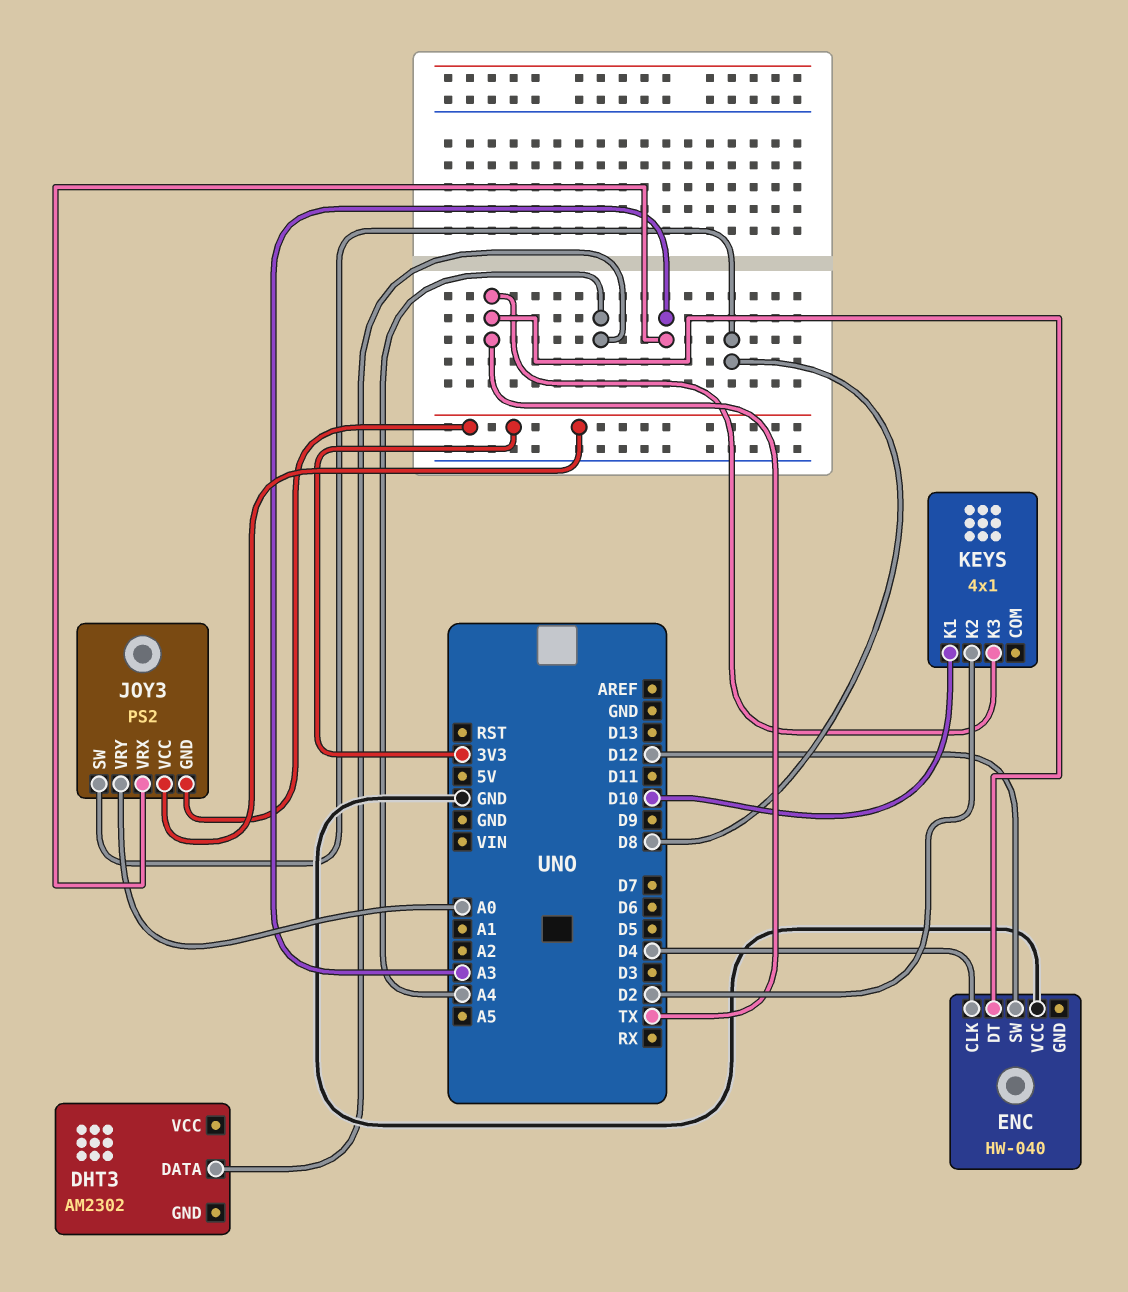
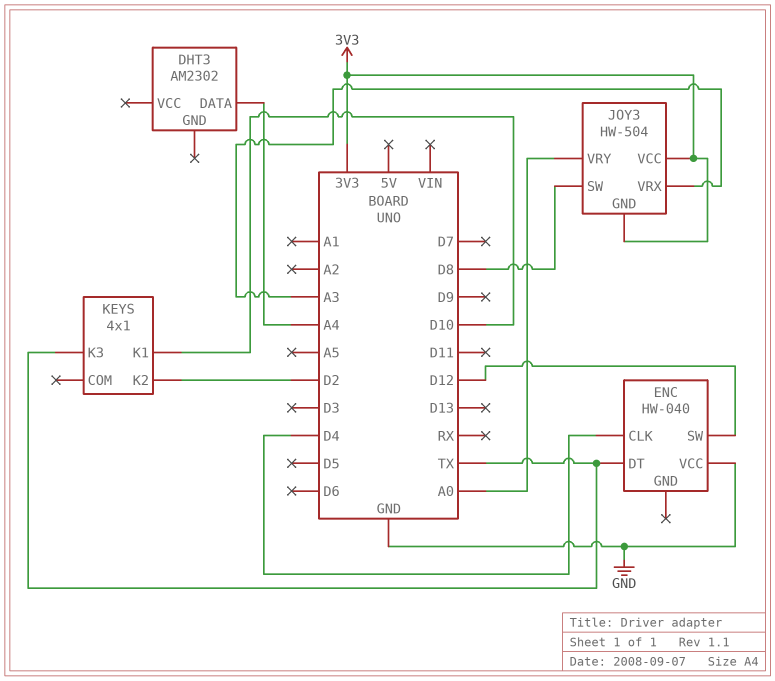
JOY3: PS2 -> HW-504

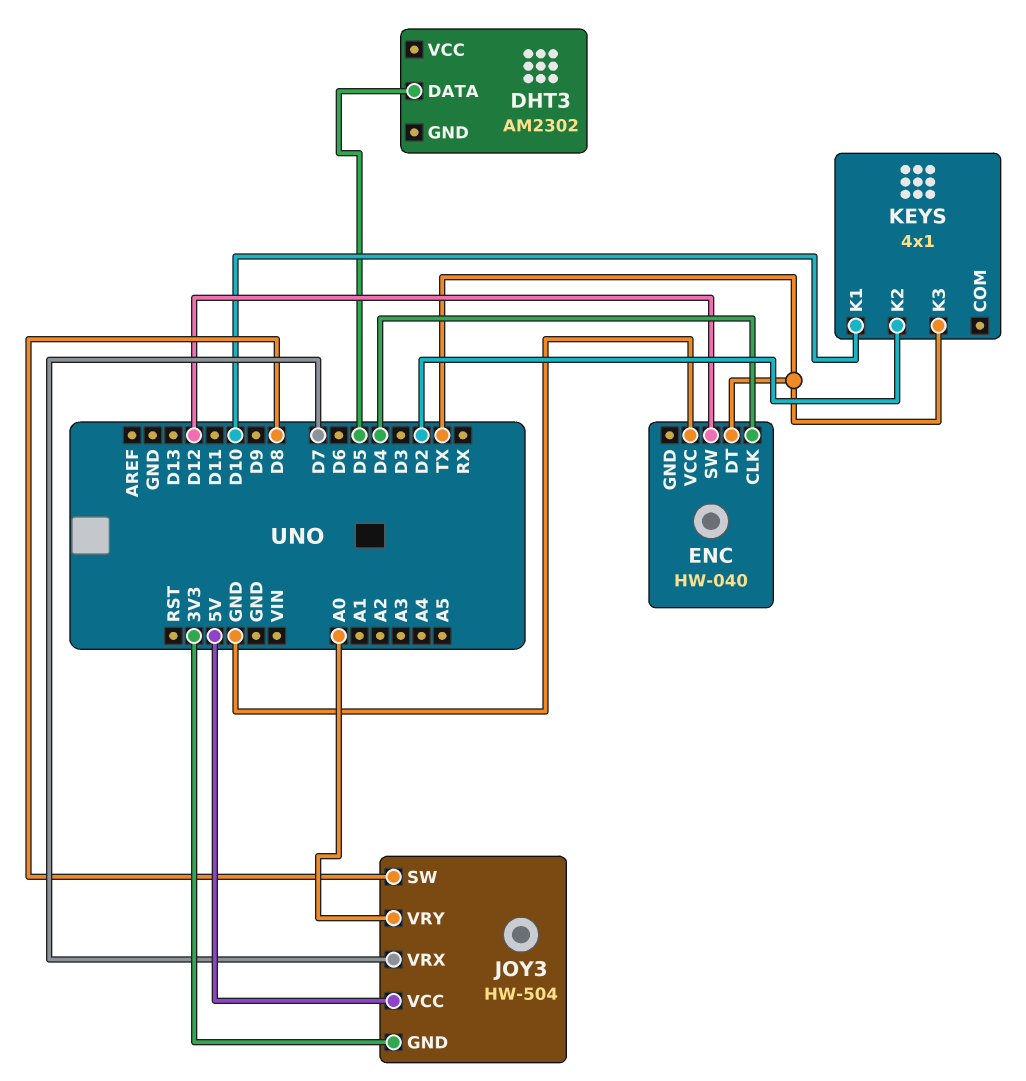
DHT3 pin DATA: A4 -> D5
JOY3 pin VCC: 3V3 -> 5V
JOY3 pin VRX: A3 -> D7

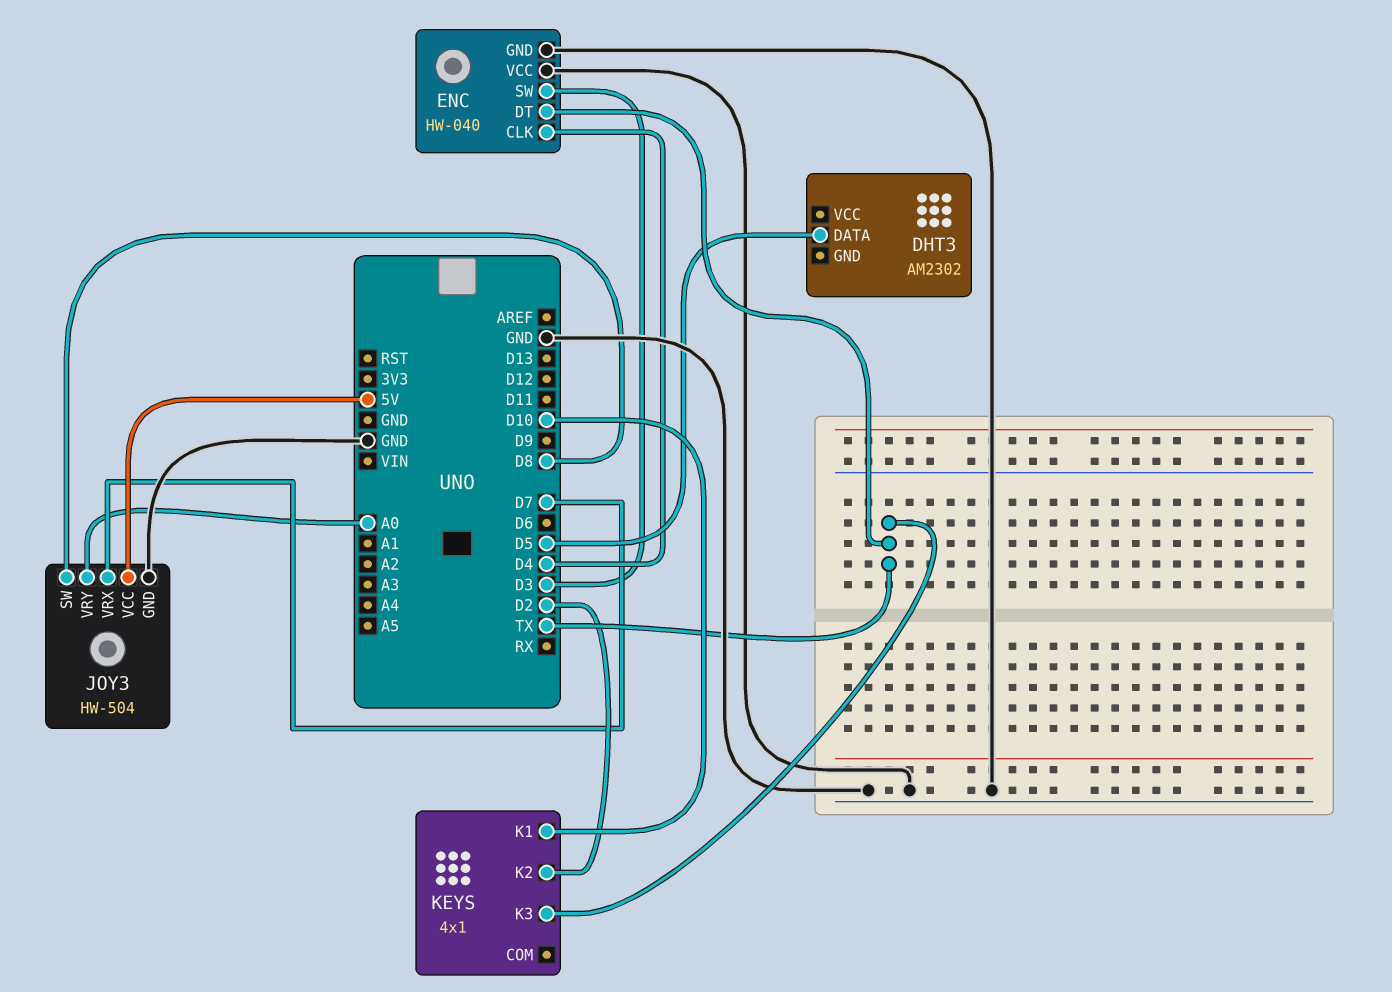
ENC pin GND: none -> GND
ENC pin SW: D12 -> D3
JOY3 pin GND: 3V3 -> GND

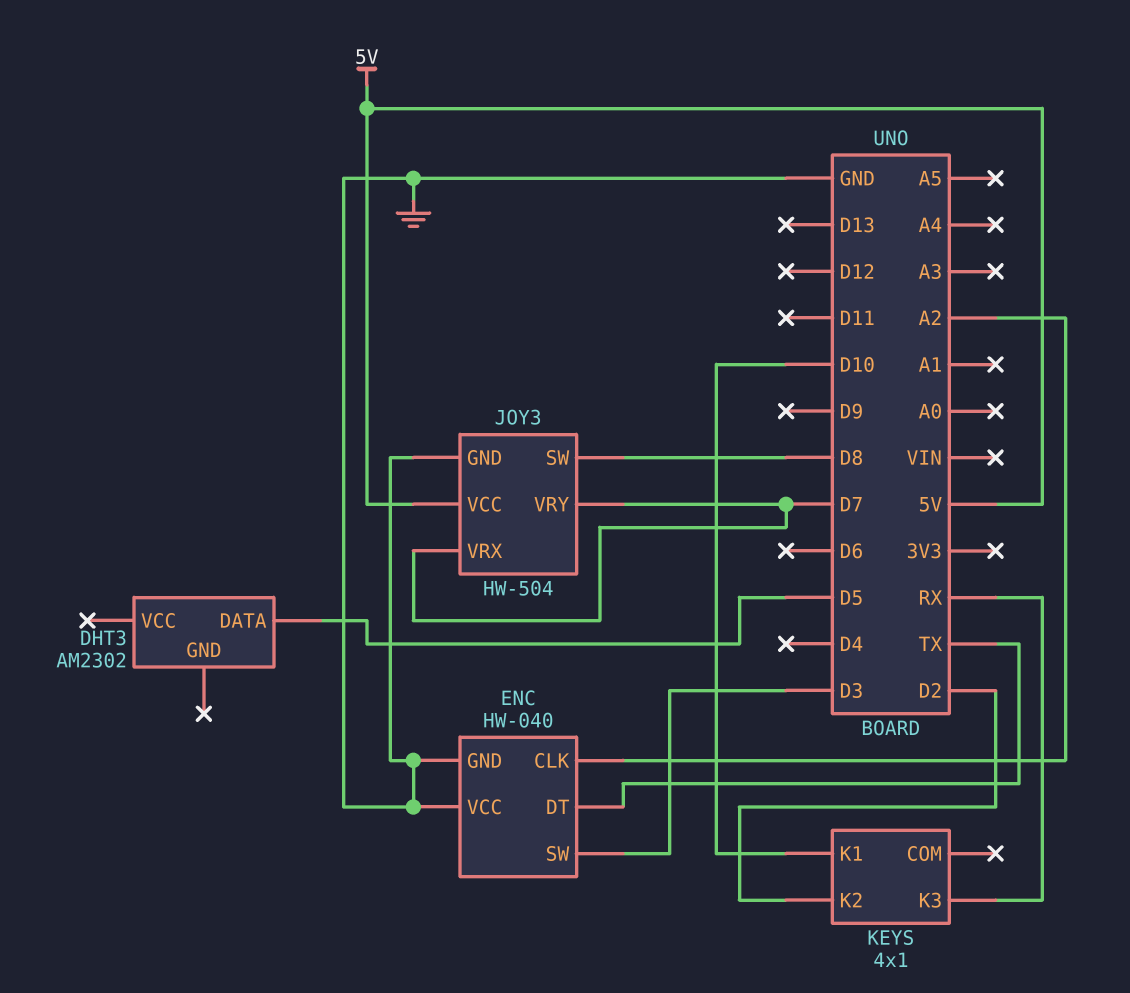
ENC pin CLK: D4 -> A2
JOY3 pin VRY: A0 -> D7
KEYS pin K3: TX -> RX

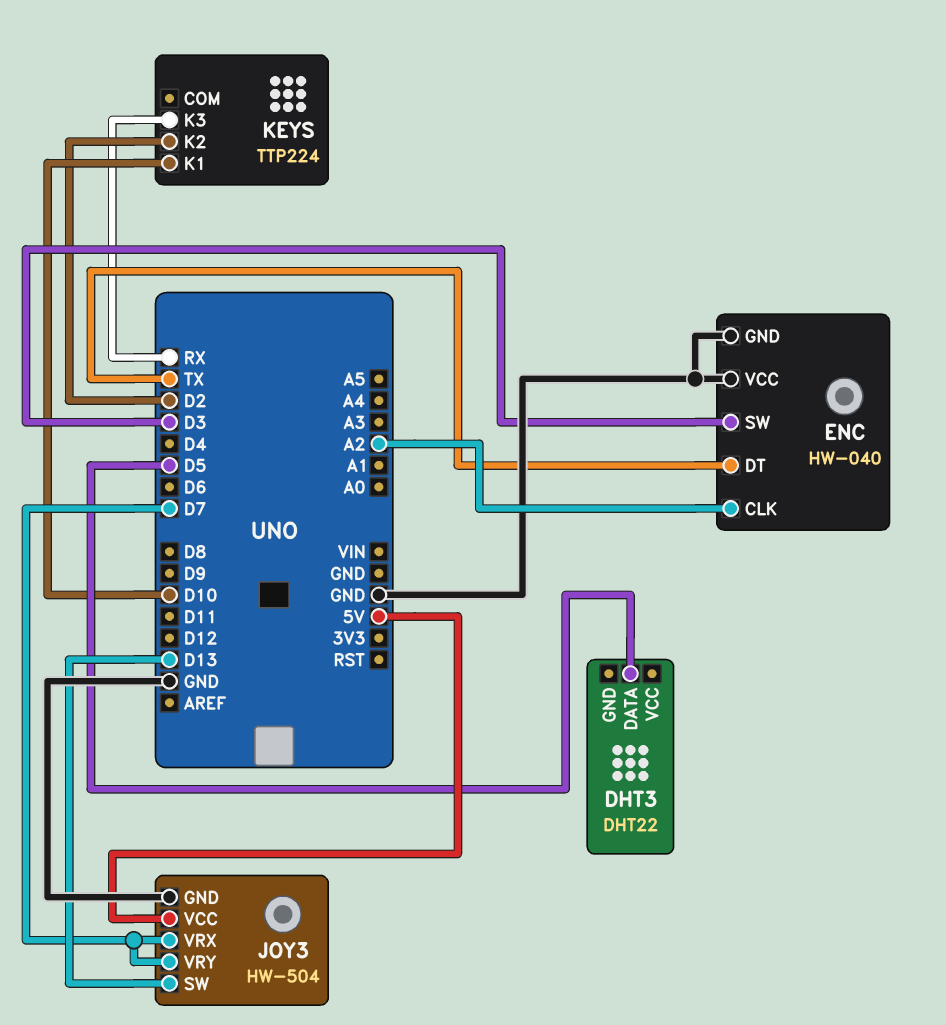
DHT3: AM2302 -> DHT22
JOY3 pin SW: D8 -> D13
KEYS: 4x1 -> TTP224

